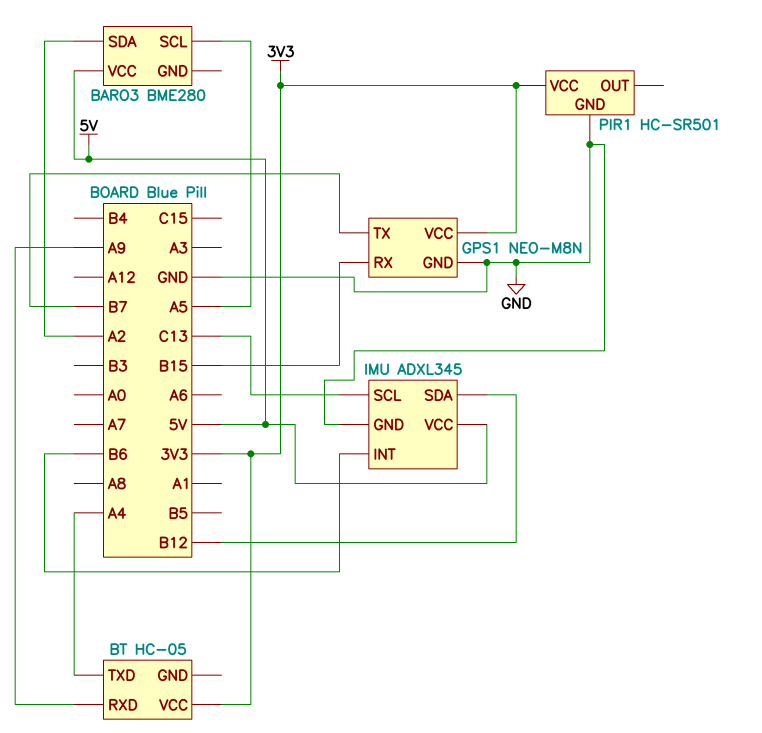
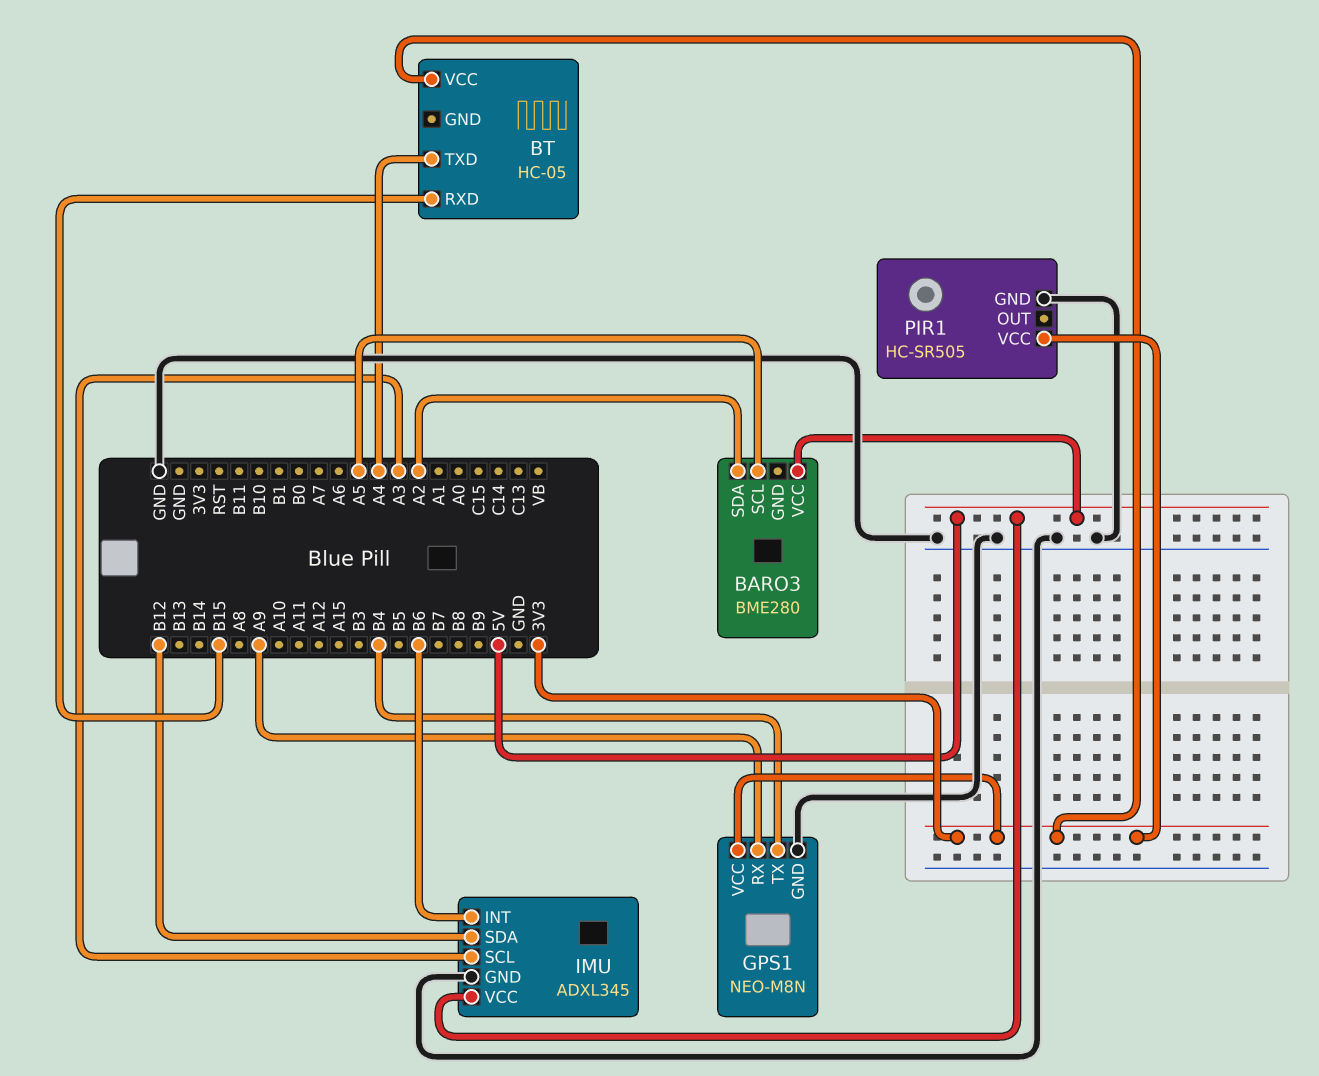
BT pin RXD: A9 -> B15
GPS1 pin RX: B15 -> A9
GPS1 pin TX: B7 -> B4
IMU pin SCL: C13 -> A3
PIR1: HC-SR501 -> HC-SR505

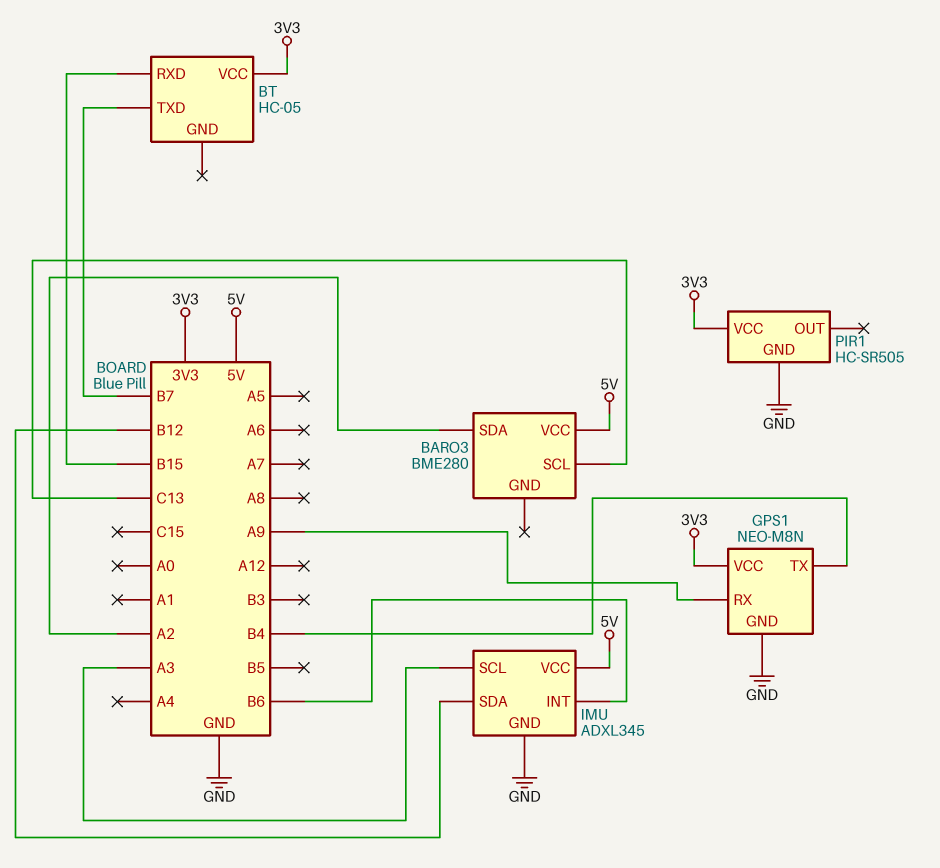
BARO3 pin SCL: A5 -> C13
BT pin TXD: A4 -> B7

